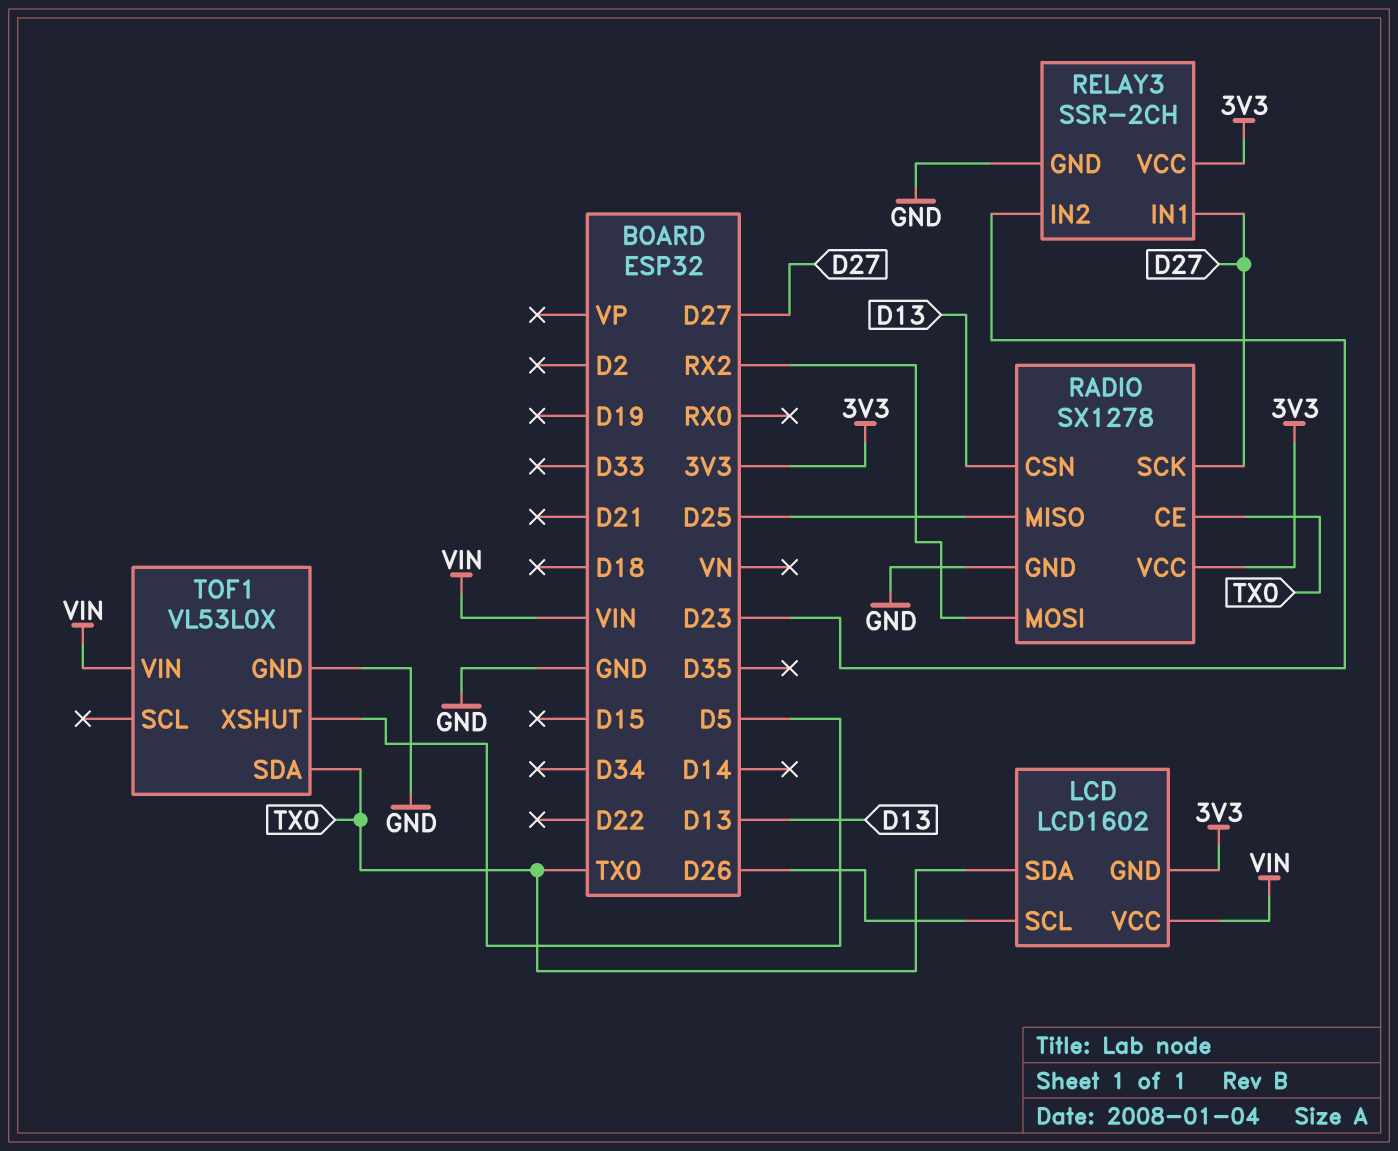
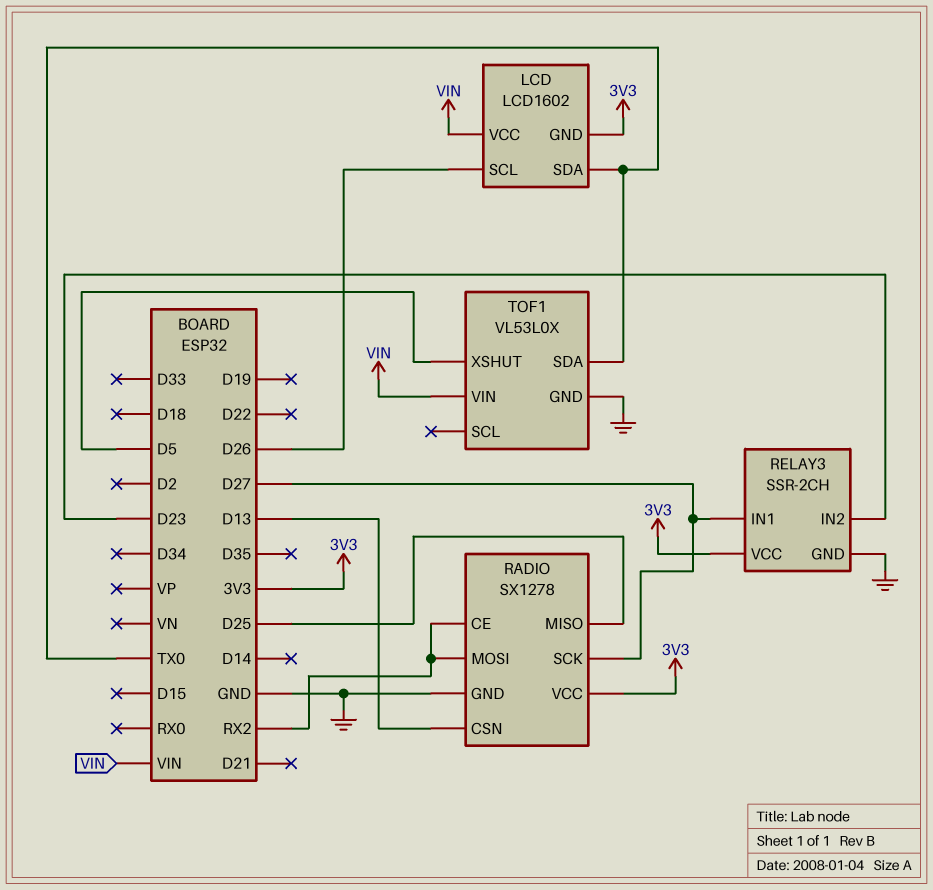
RADIO pin CE: TX0 -> RX2

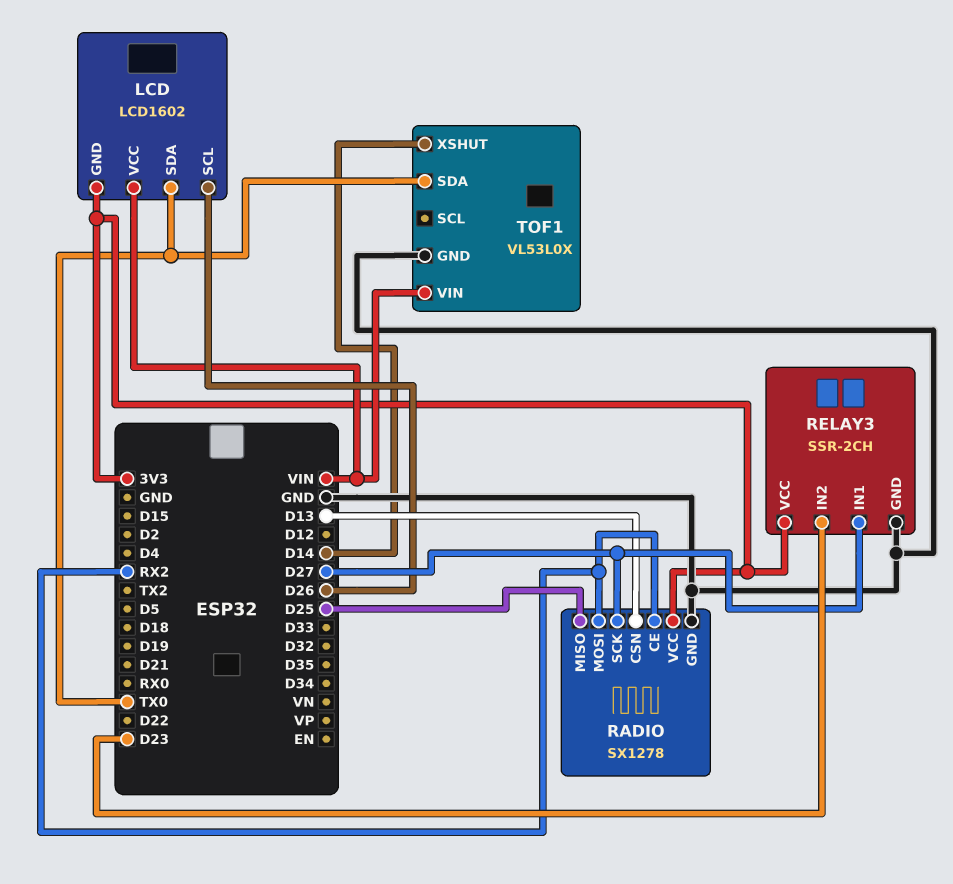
TOF1 pin XSHUT: D5 -> D14

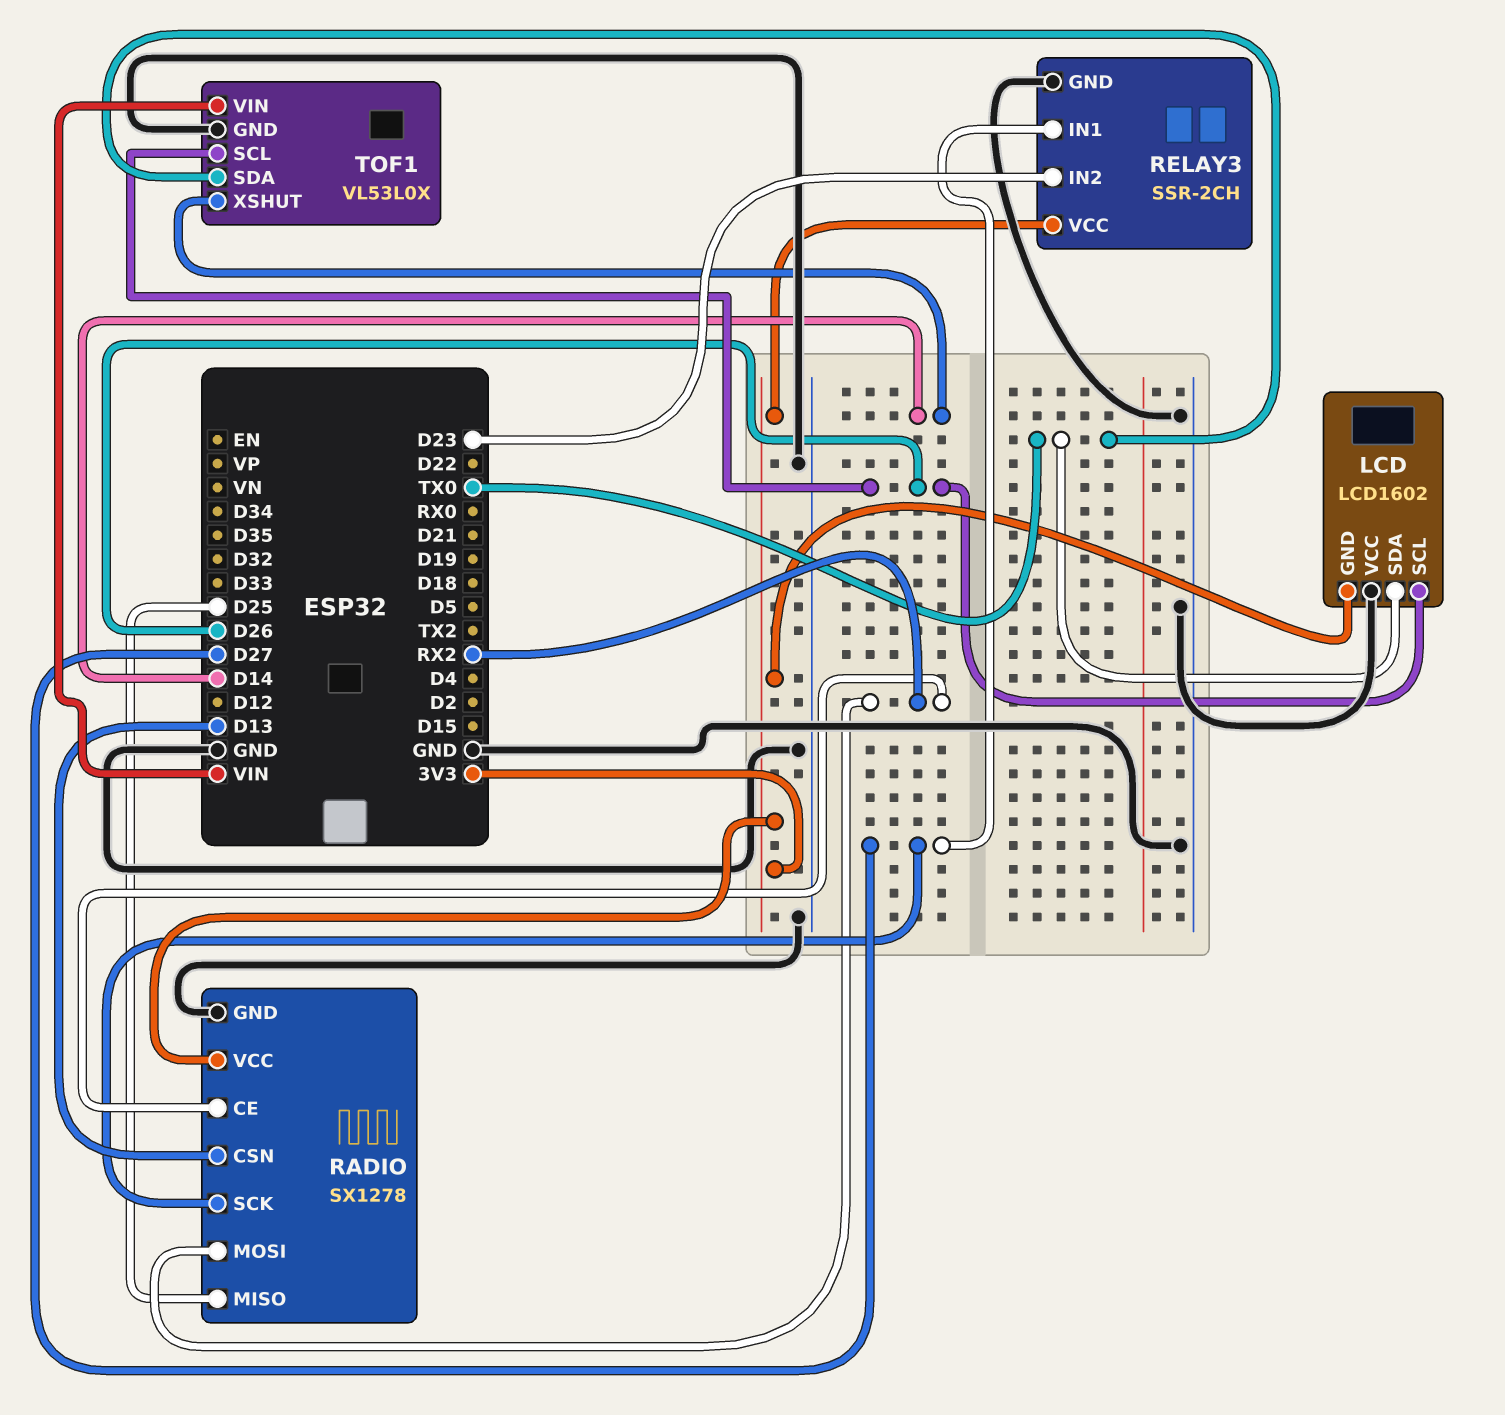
LCD pin VCC: VIN -> GND
TOF1 pin SCL: none -> D26

